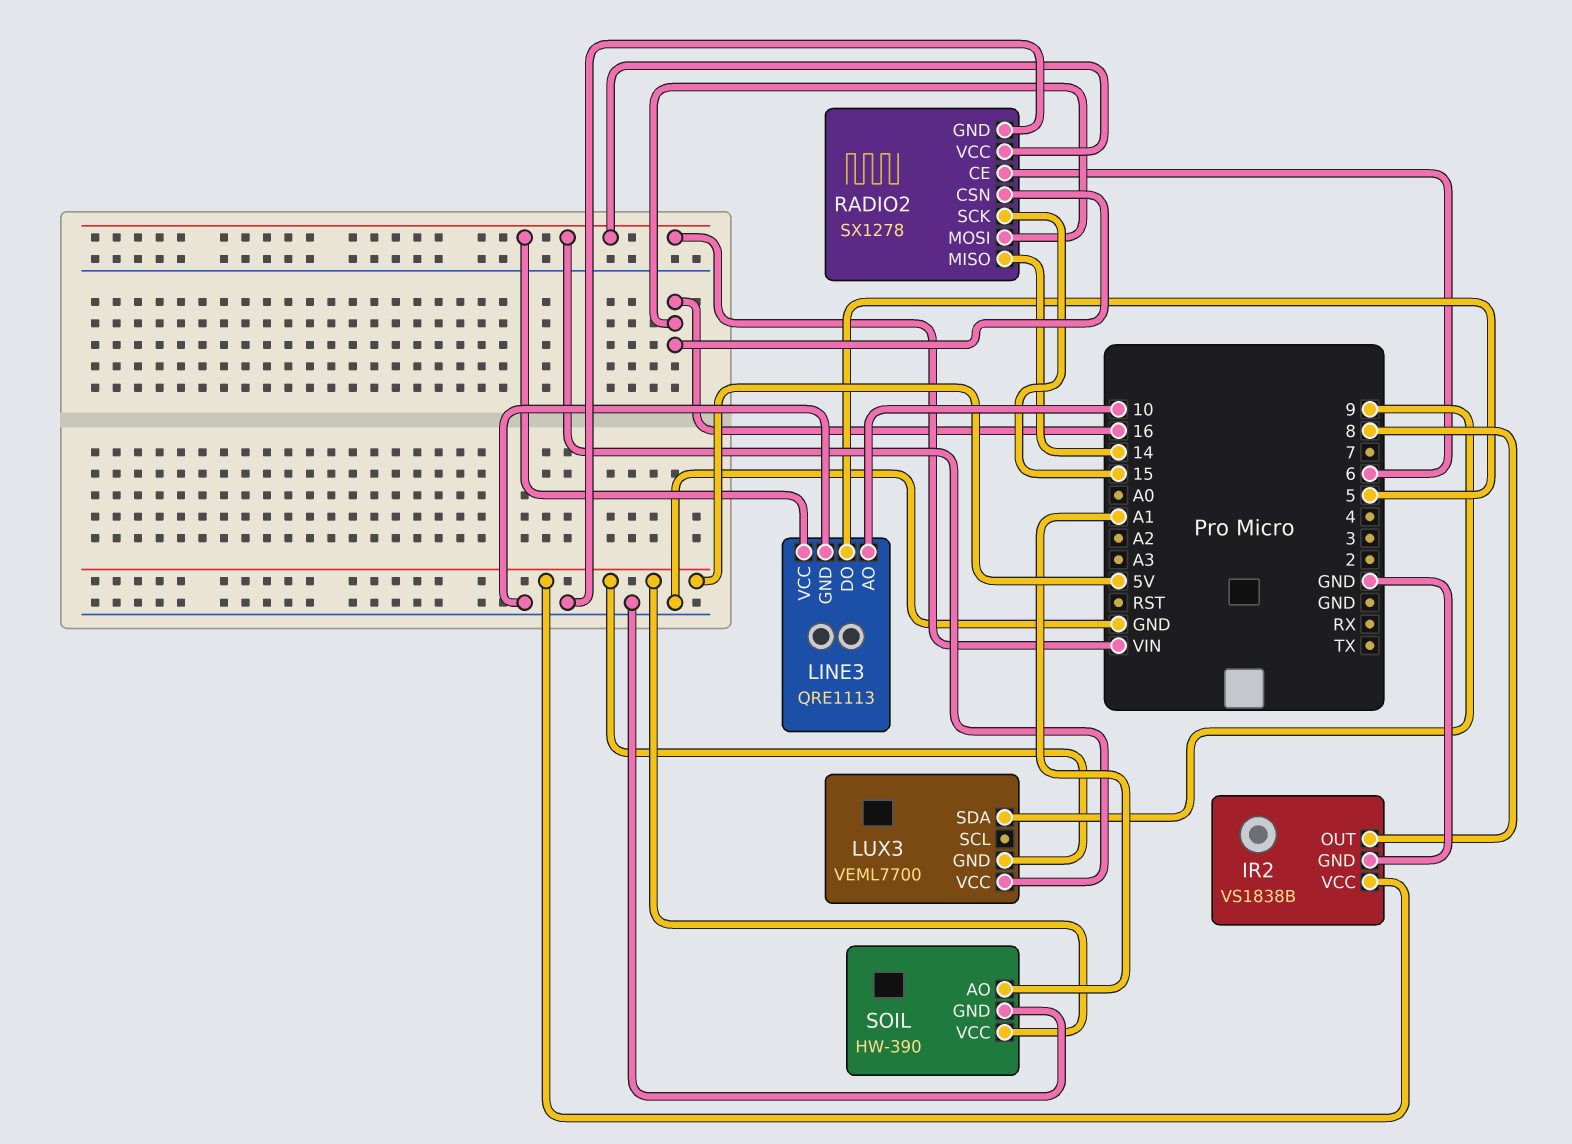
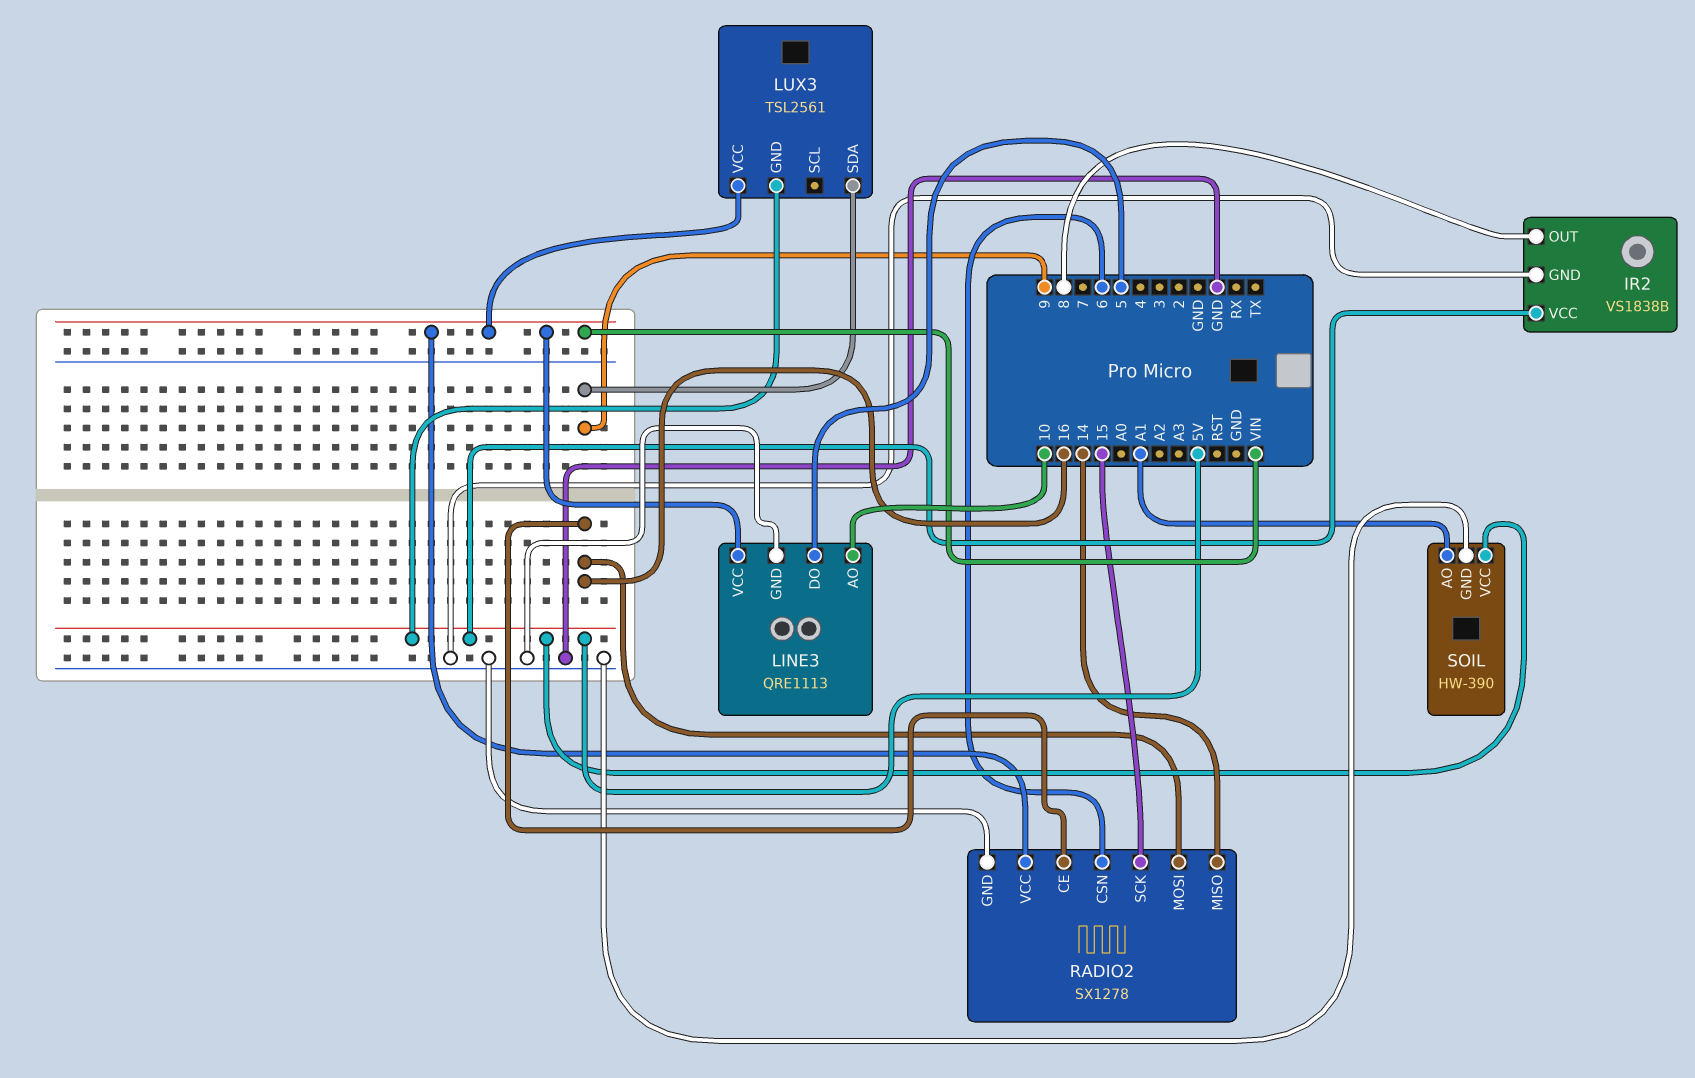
LUX3: VEML7700 -> TSL2561
RADIO2 pin CE: 6 -> 16
RADIO2 pin CSN: 16 -> 6

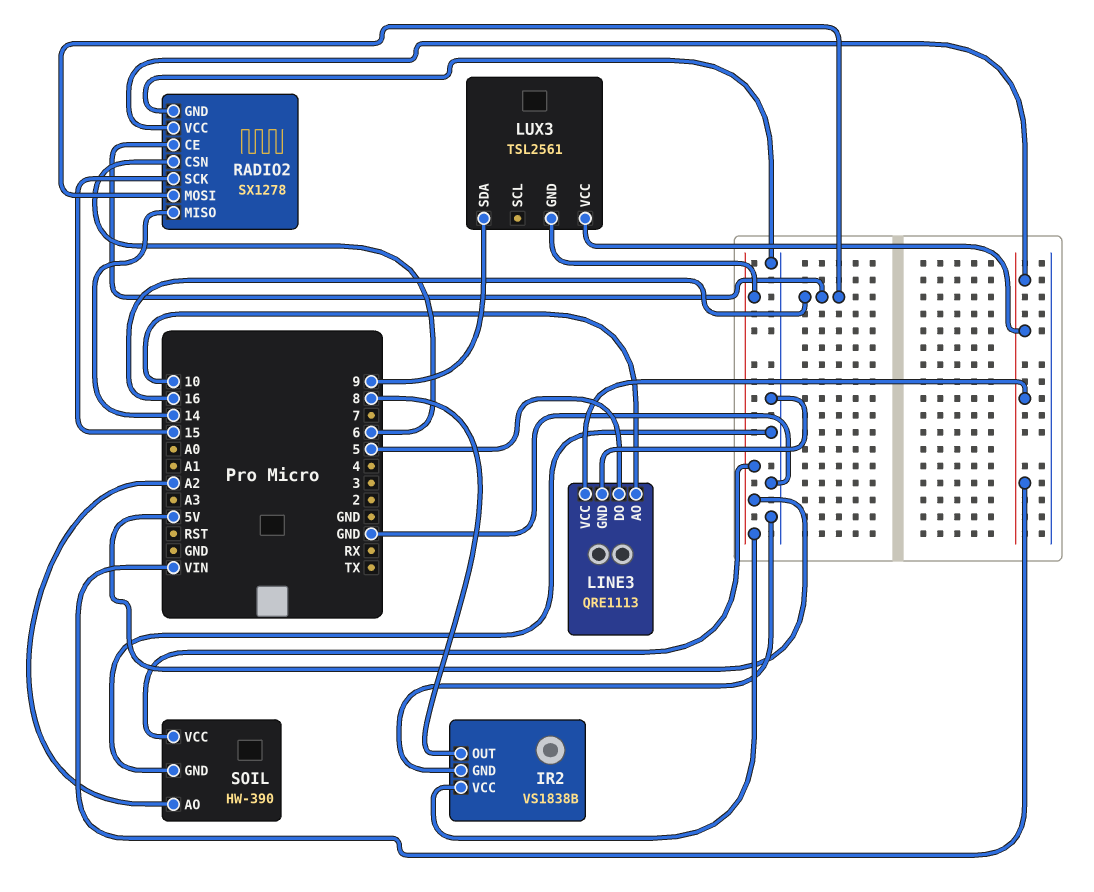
SOIL pin AO: A1 -> A2

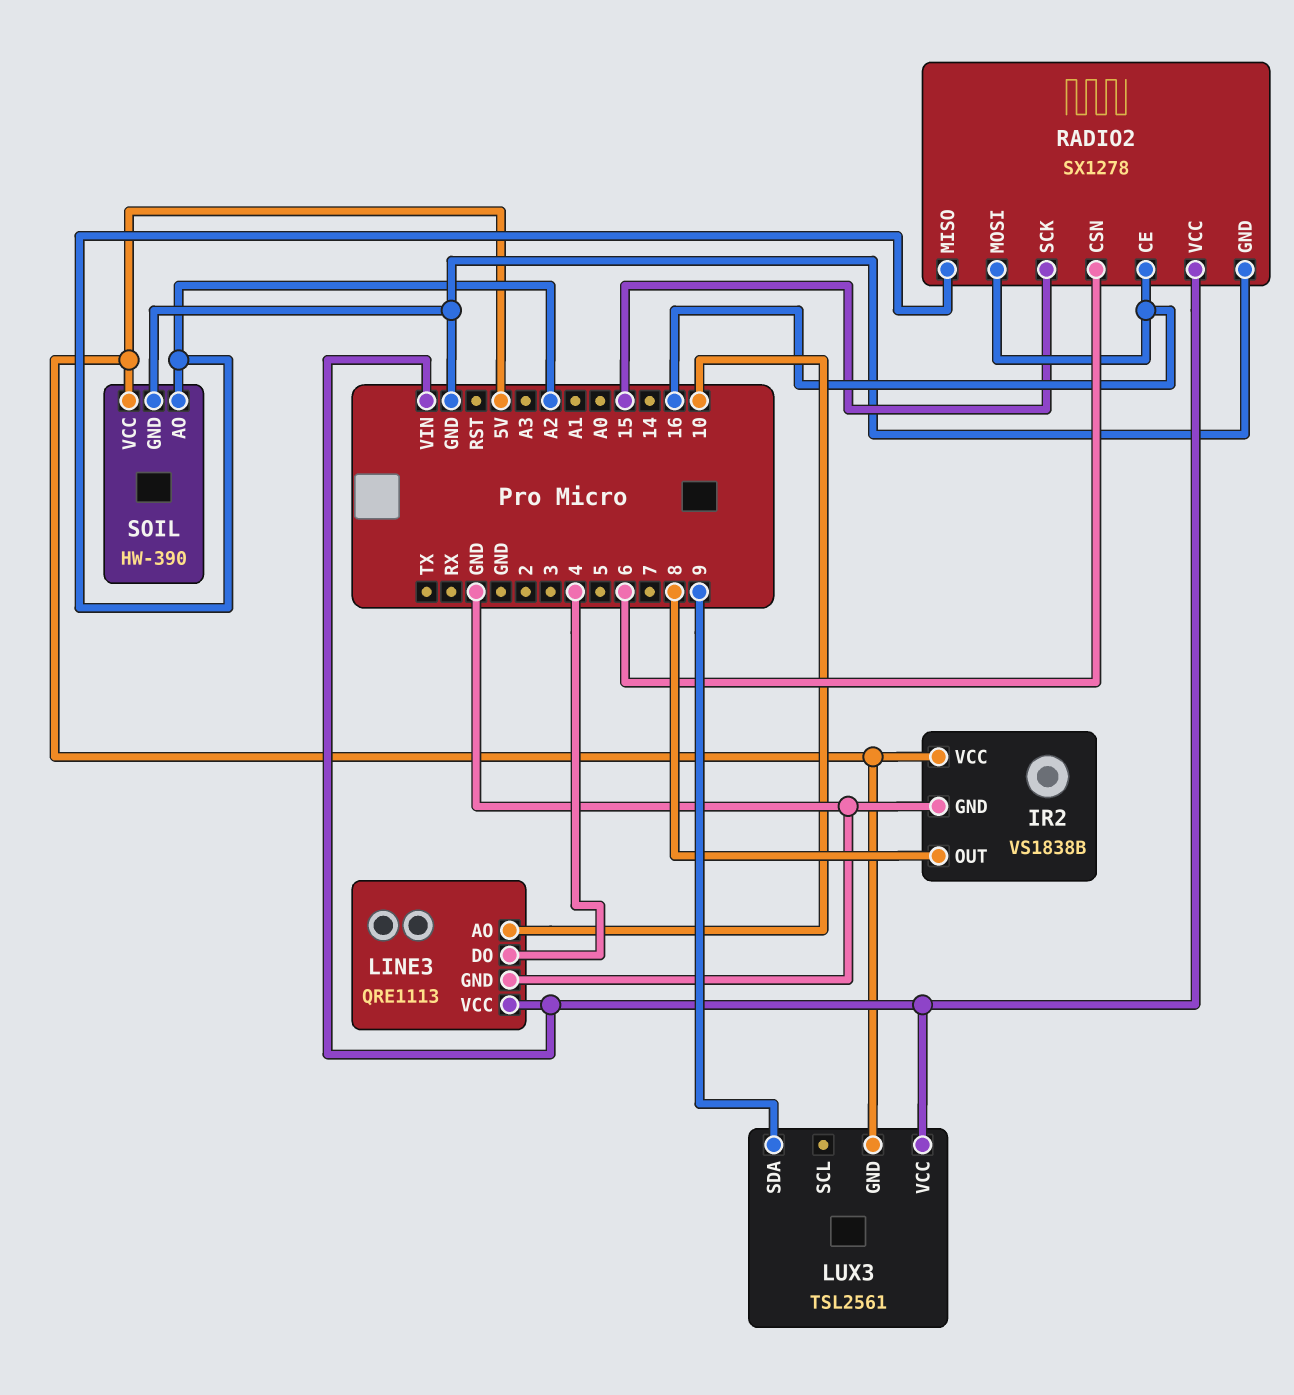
LINE3 pin DO: 5 -> 4
RADIO2 pin MISO: 14 -> A2

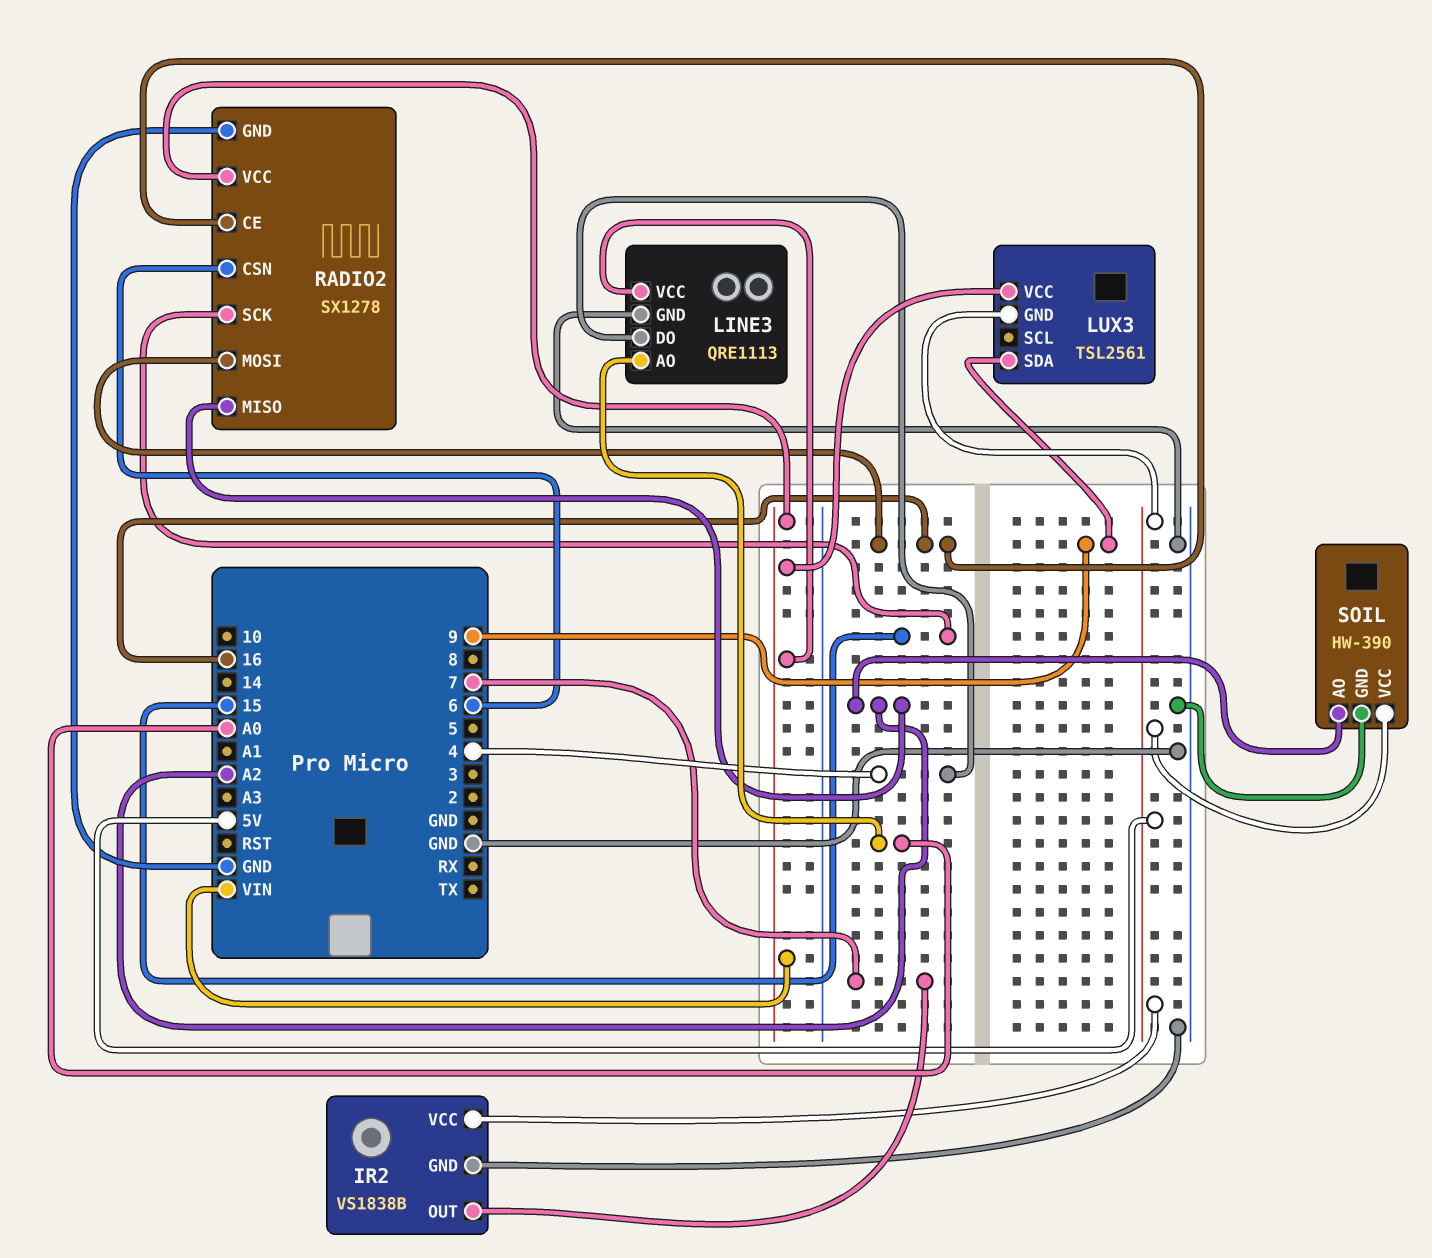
IR2 pin OUT: 8 -> 7
LINE3 pin AO: 10 -> A0

